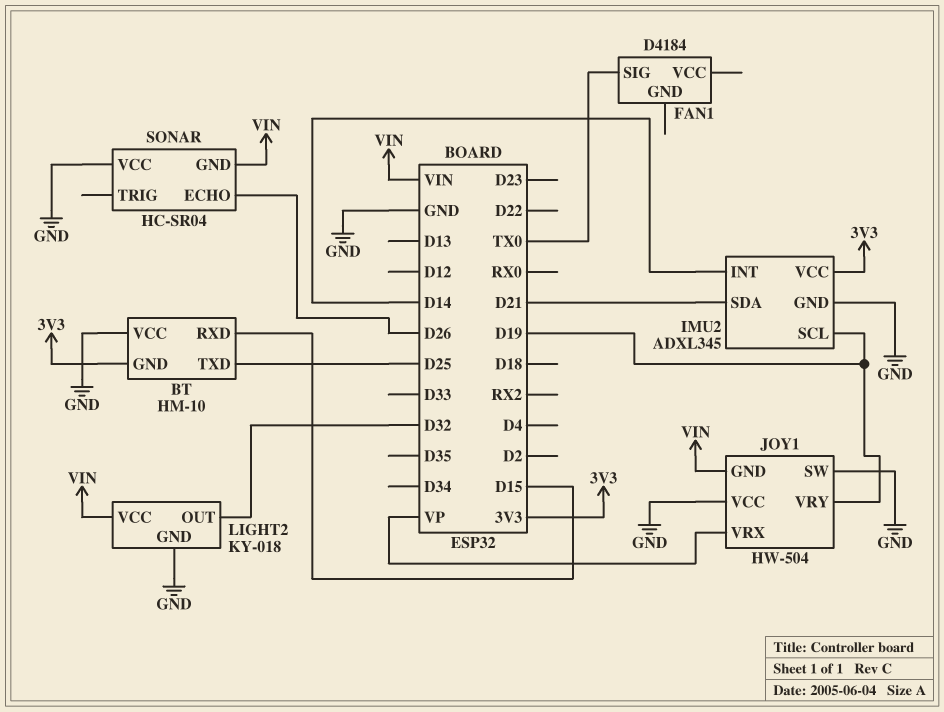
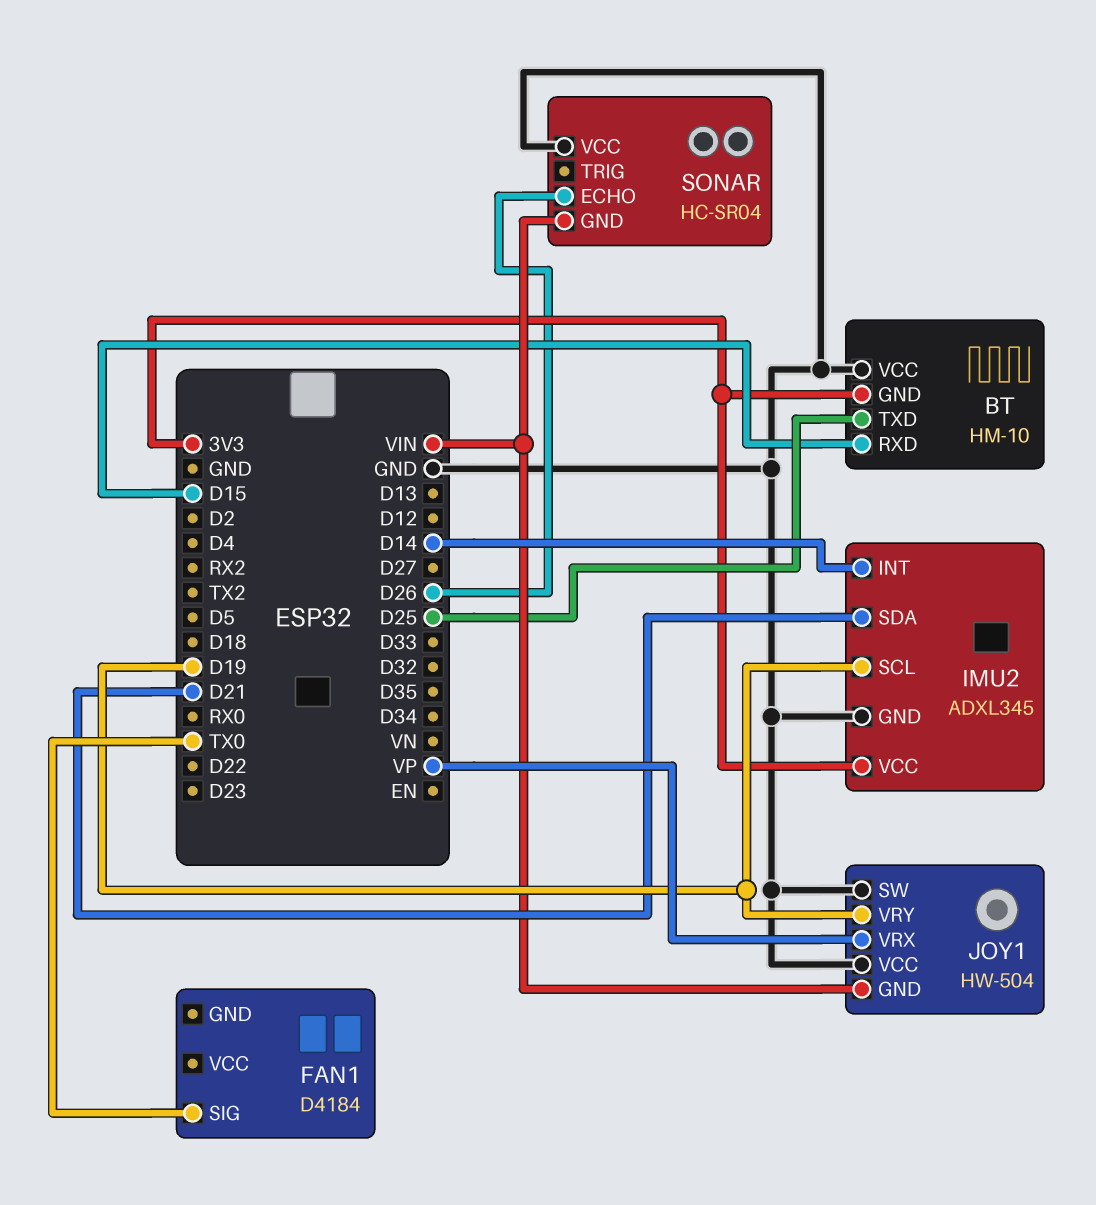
LIGHT2: KY-018 -> none
LIGHT2 pin GND: GND -> none
LIGHT2 pin OUT: D32 -> none
LIGHT2 pin VCC: VIN -> none

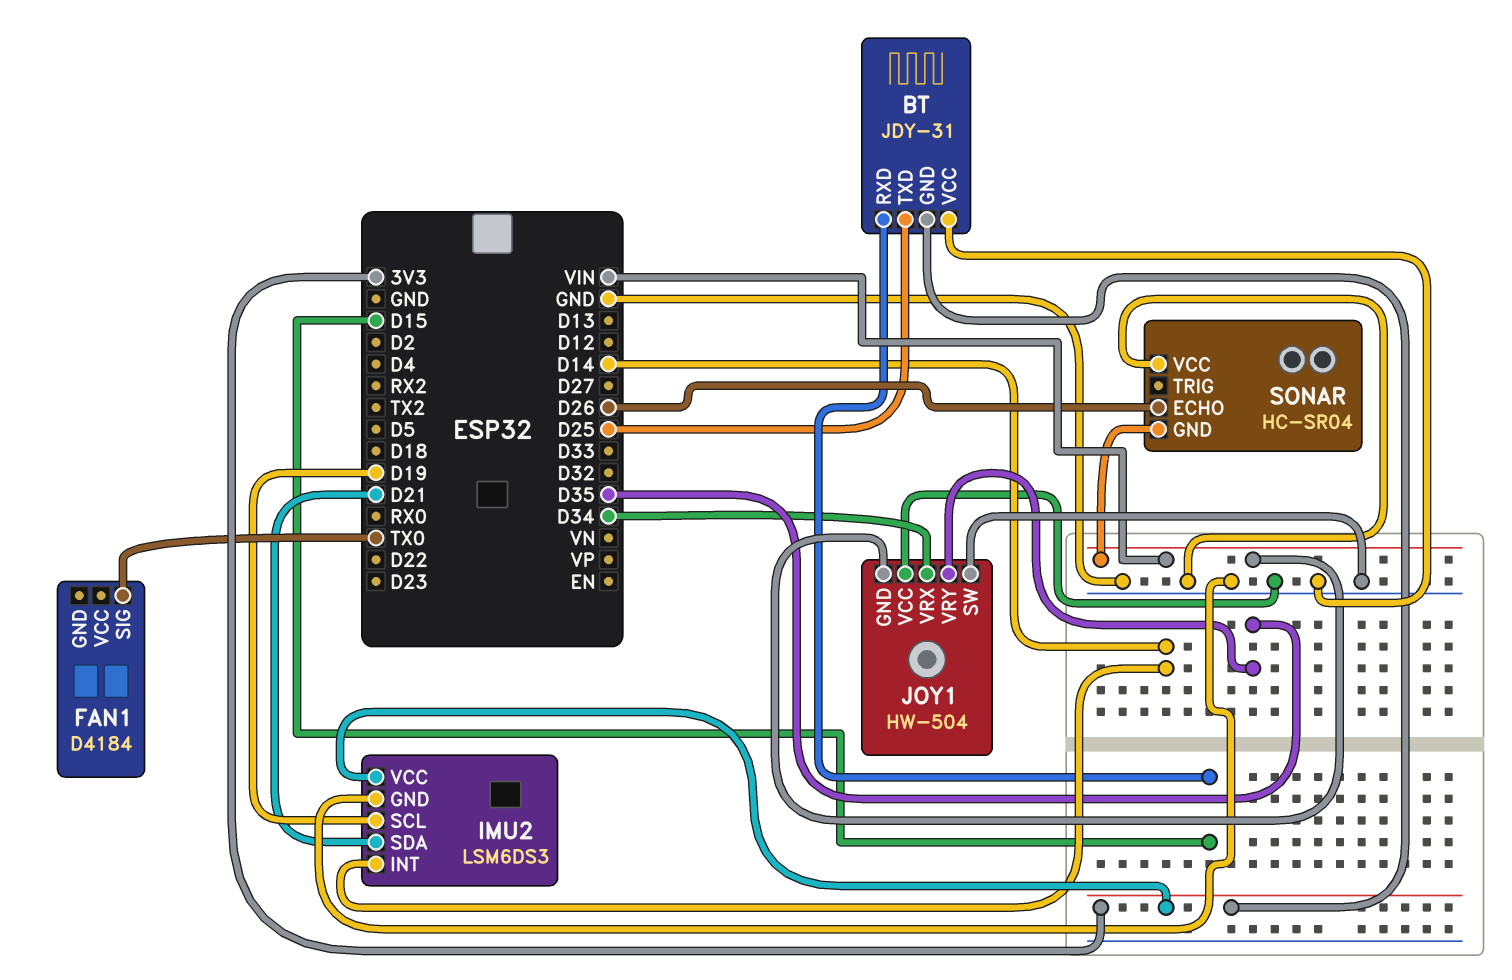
BT: HM-10 -> JDY-31
IMU2: ADXL345 -> LSM6DS3
JOY1 pin VRX: VP -> D34
JOY1 pin VRY: D19 -> D35

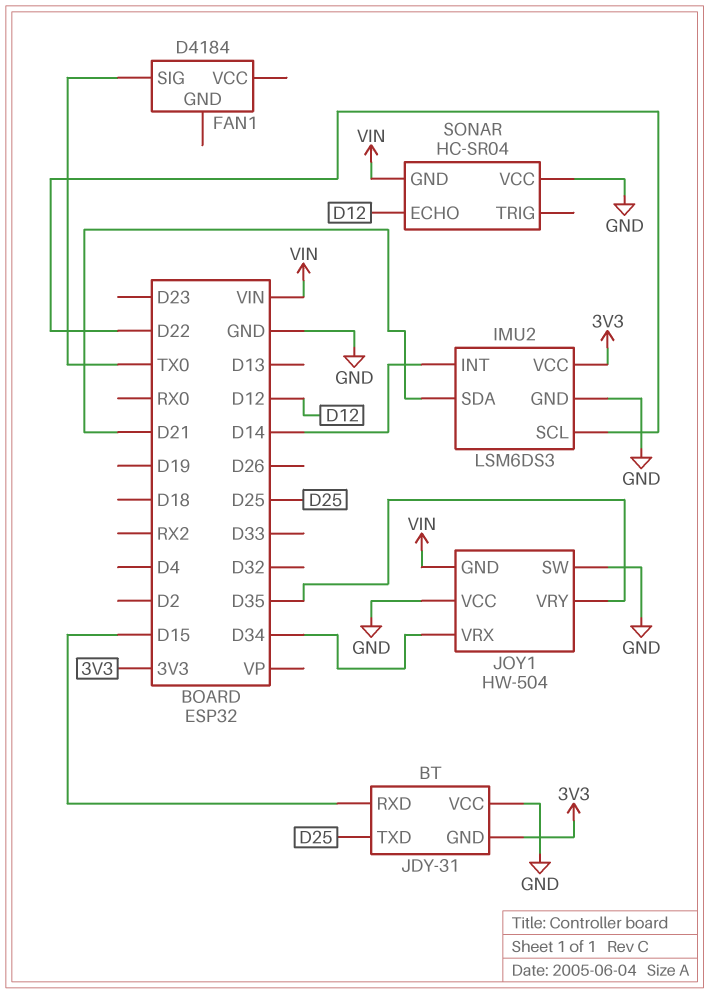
IMU2 pin SCL: D19 -> D22
SONAR pin ECHO: D26 -> D12

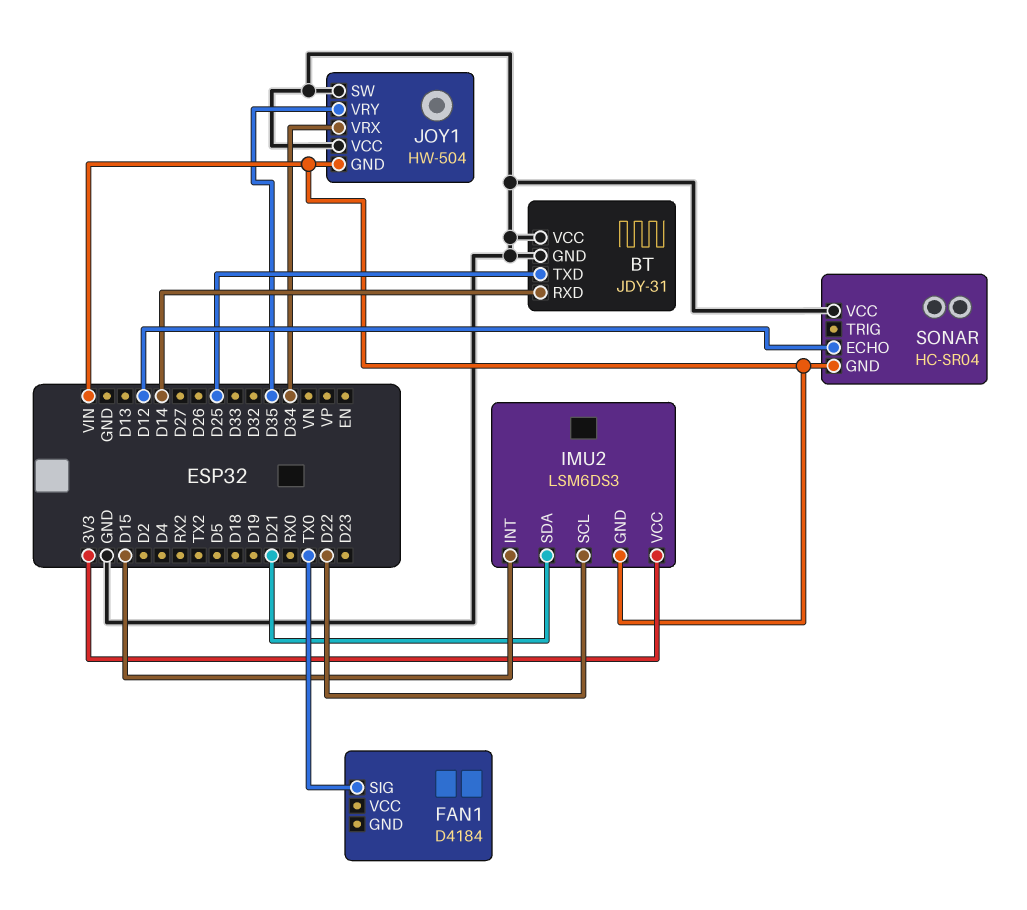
BT pin GND: 3V3 -> GND
BT pin RXD: D15 -> D14
IMU2 pin GND: GND -> VIN
IMU2 pin INT: D14 -> D15

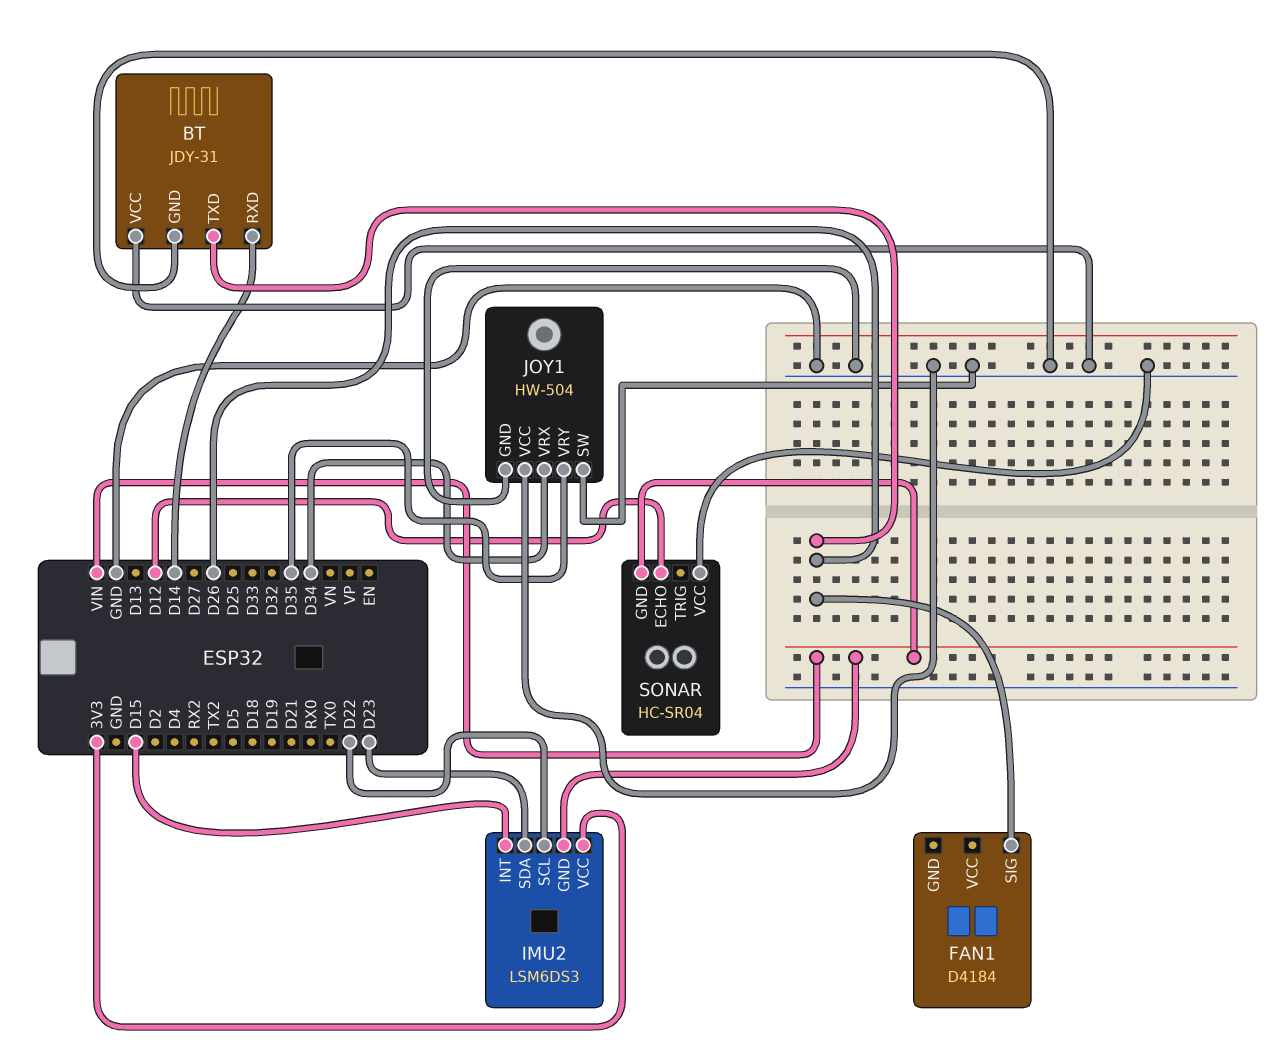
BT pin TXD: D25 -> D26
FAN1 pin SIG: TX0 -> D26
IMU2 pin SDA: D21 -> D23
JOY1 pin GND: VIN -> GND

